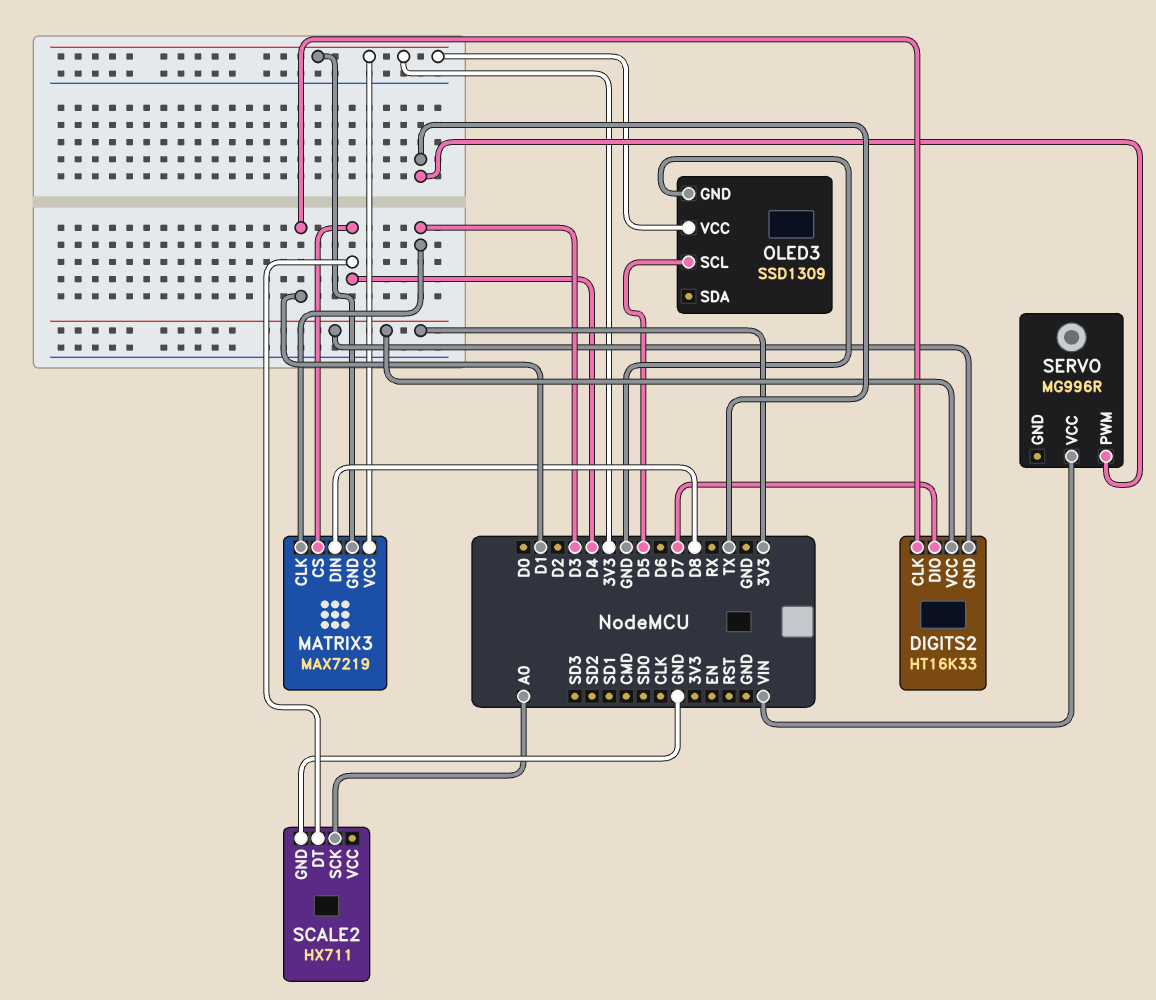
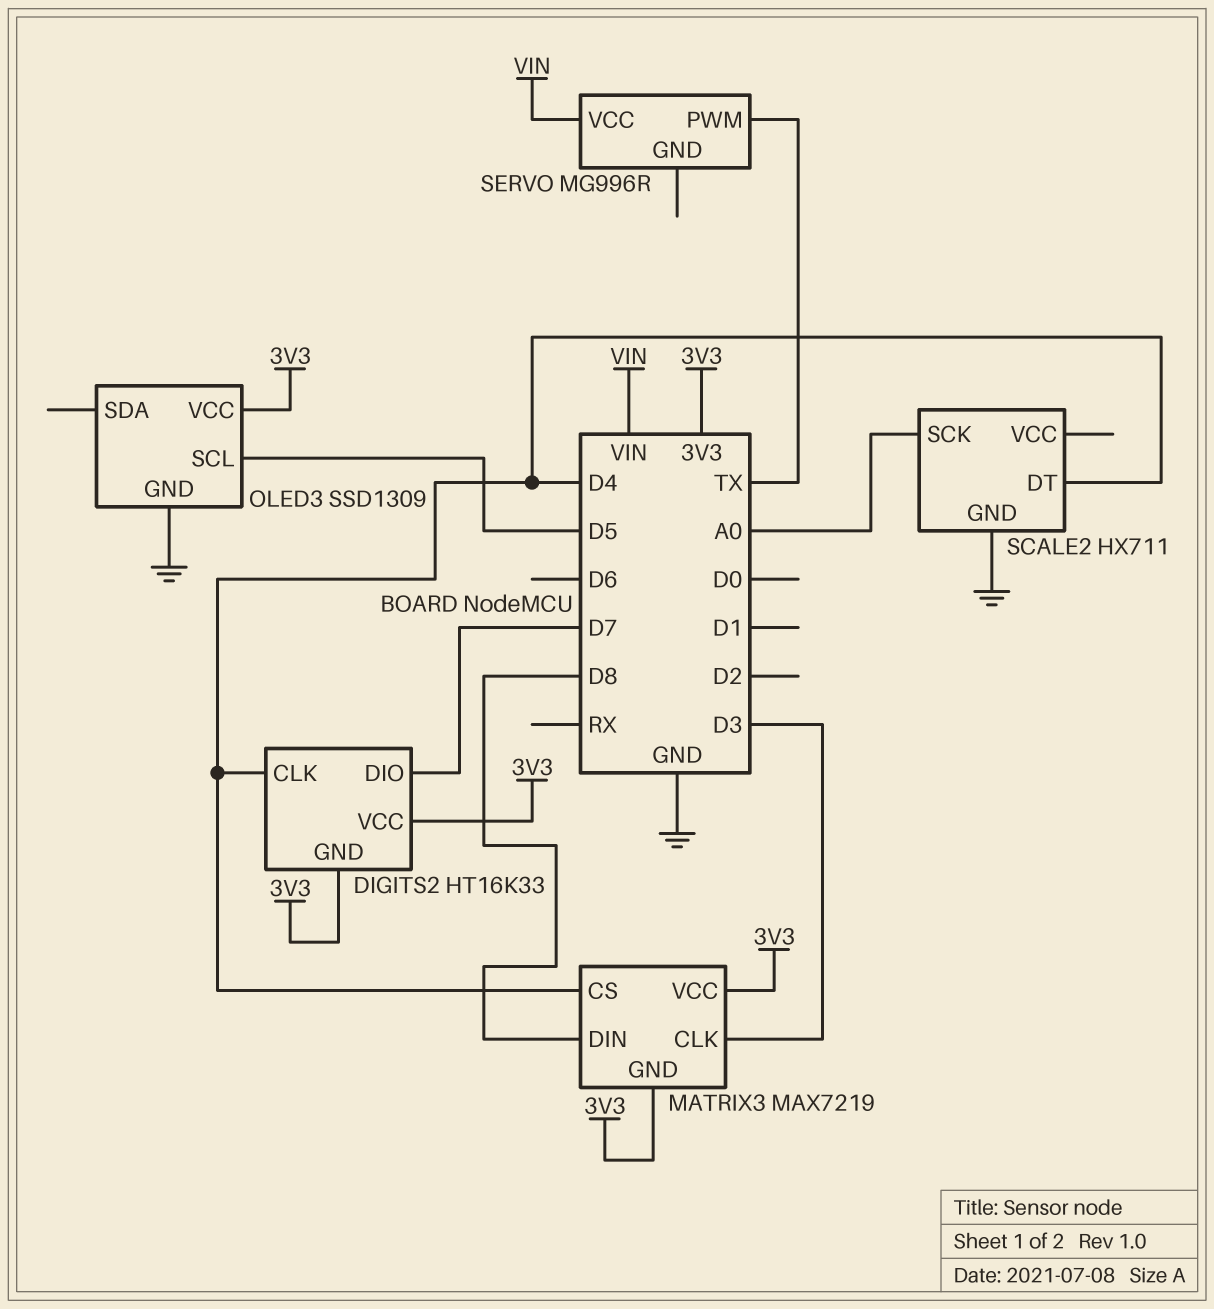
DIGITS2 pin CLK: D1 -> D4

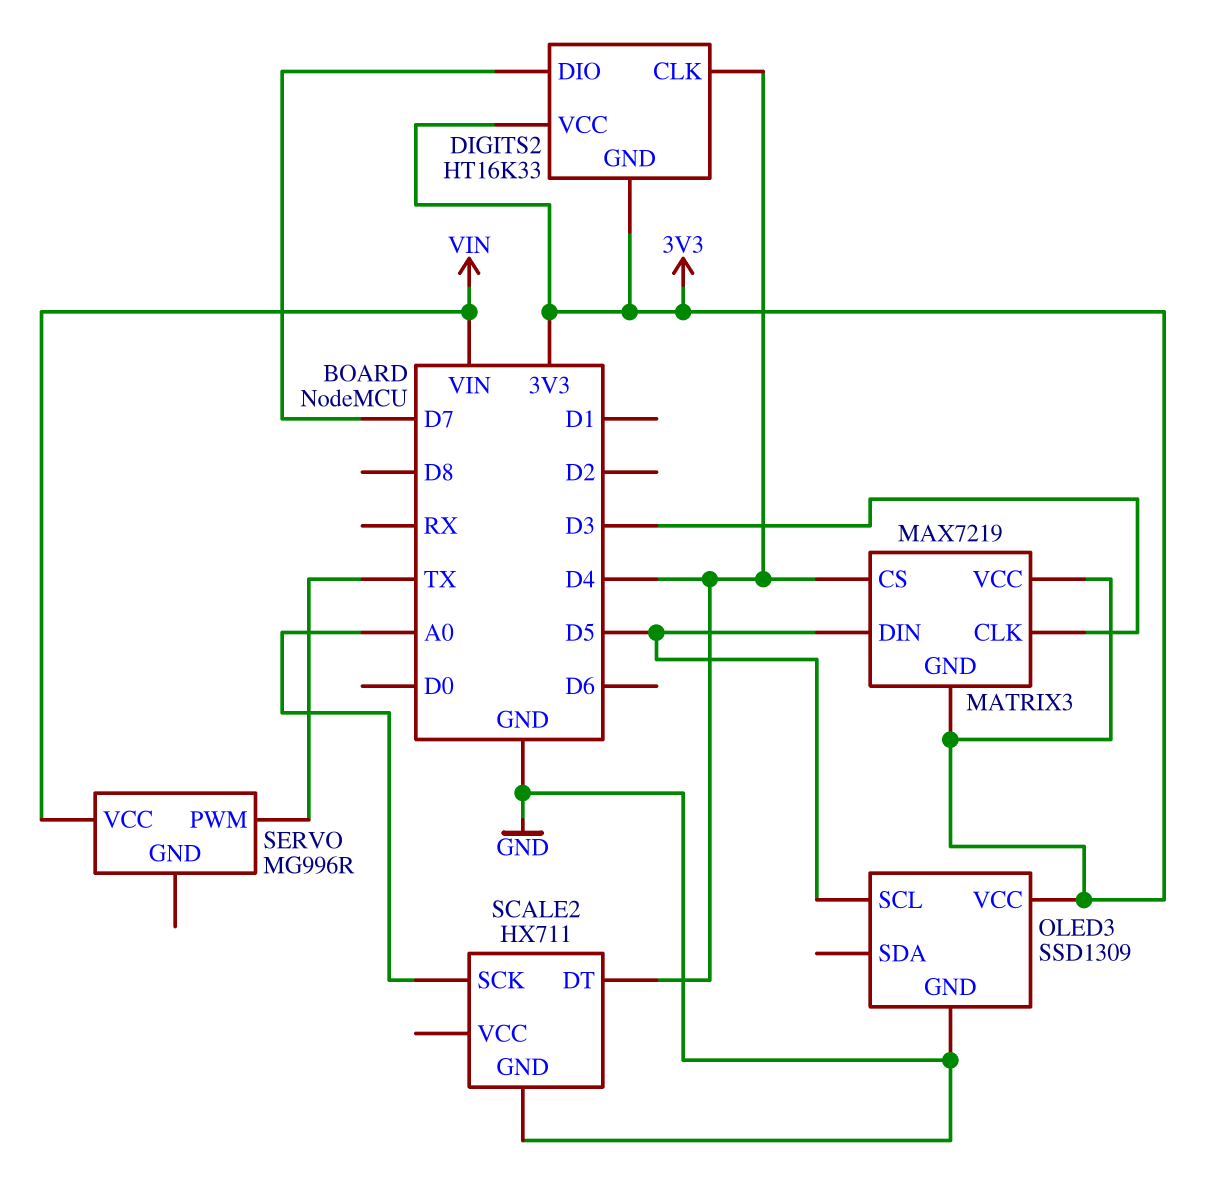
MATRIX3 pin DIN: D8 -> D5

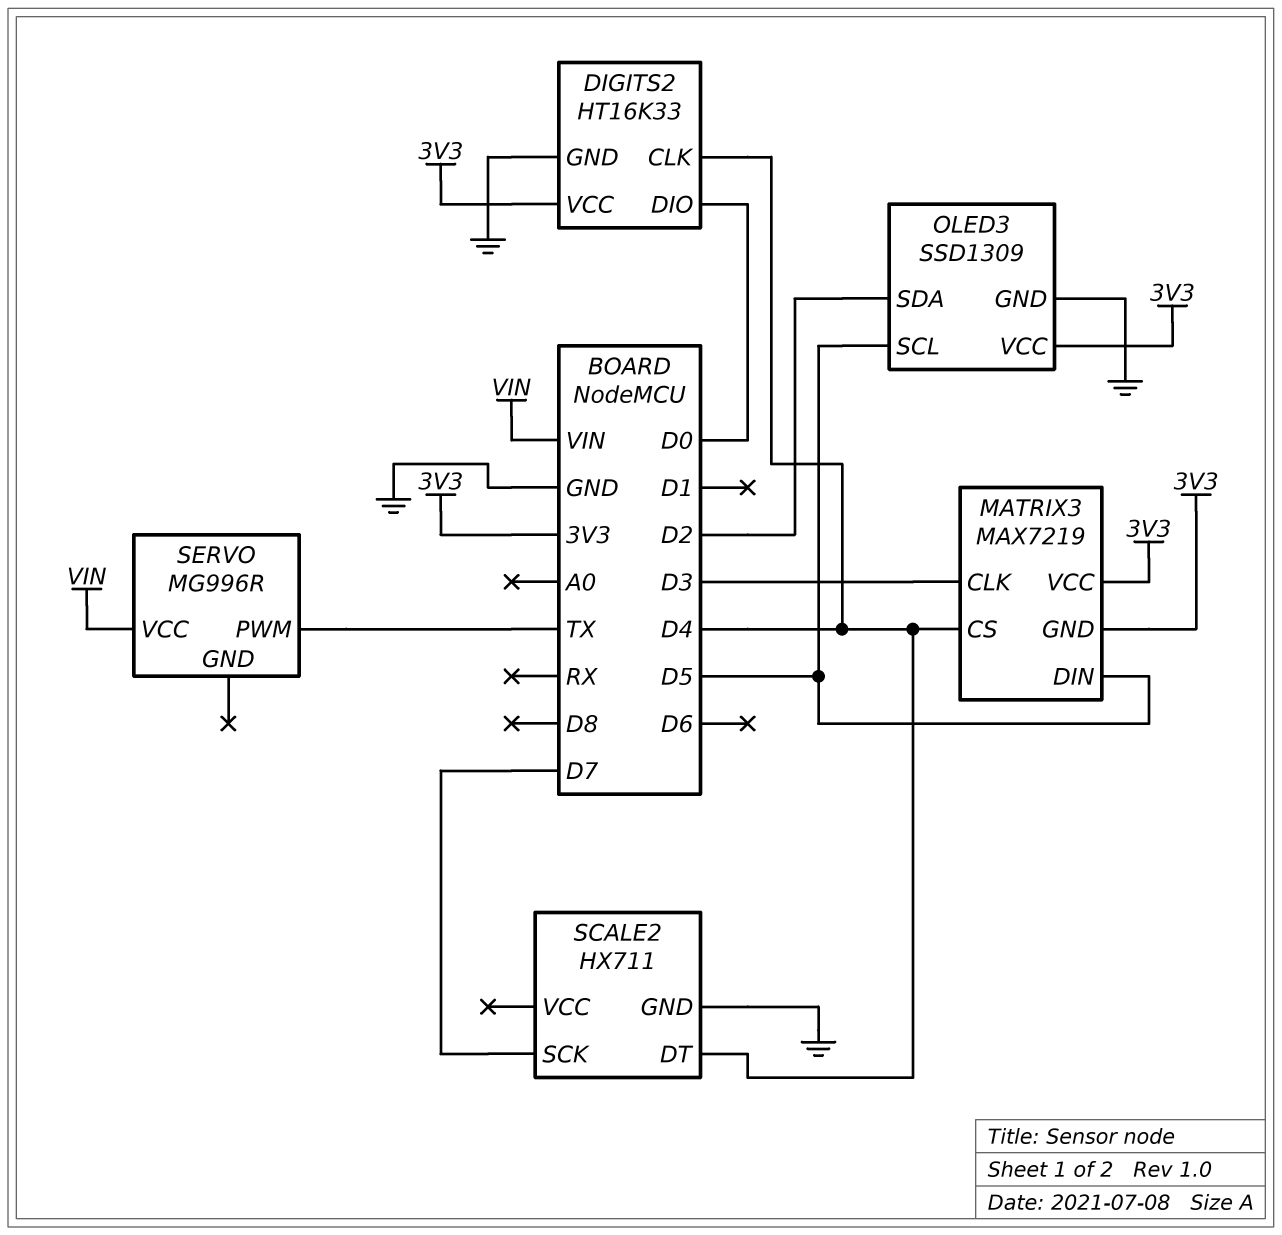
DIGITS2 pin DIO: D7 -> D0
DIGITS2 pin GND: 3V3 -> GND
OLED3 pin SDA: none -> D2
SCALE2 pin SCK: A0 -> D7

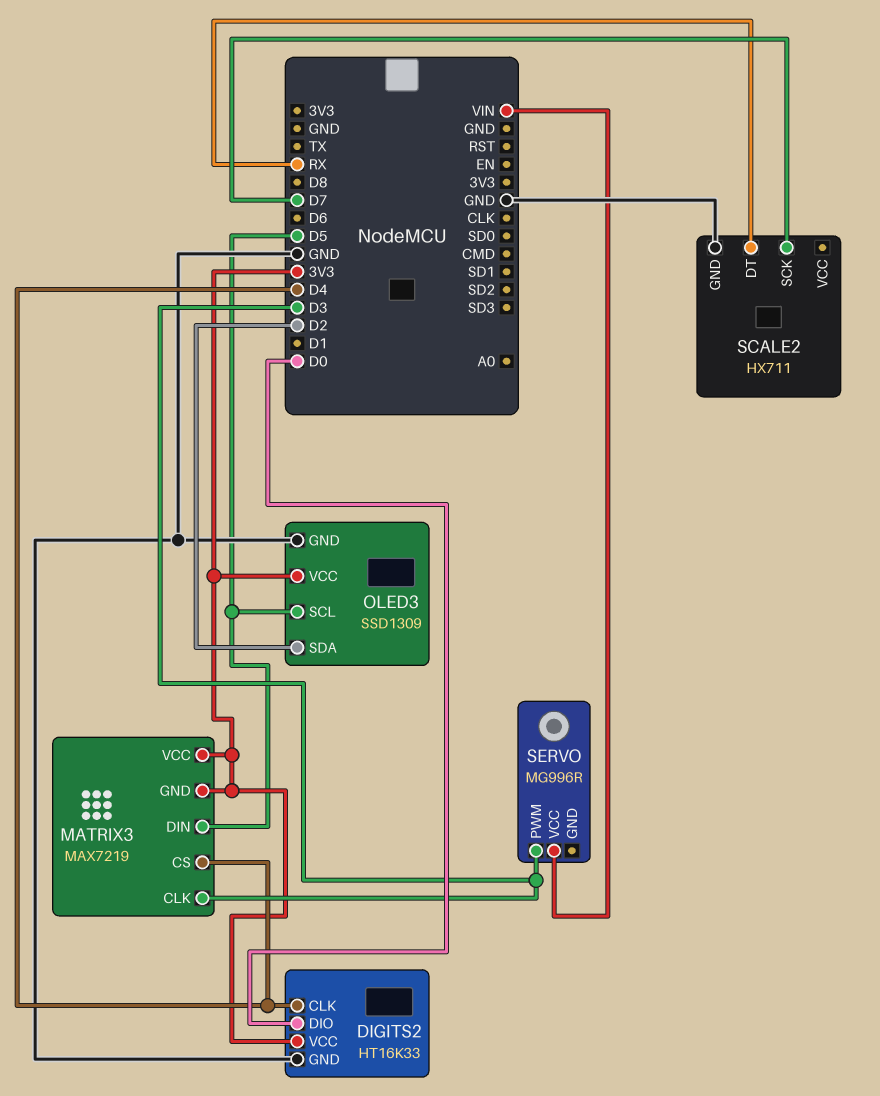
SCALE2 pin DT: D4 -> RX
SERVO pin PWM: TX -> D3

